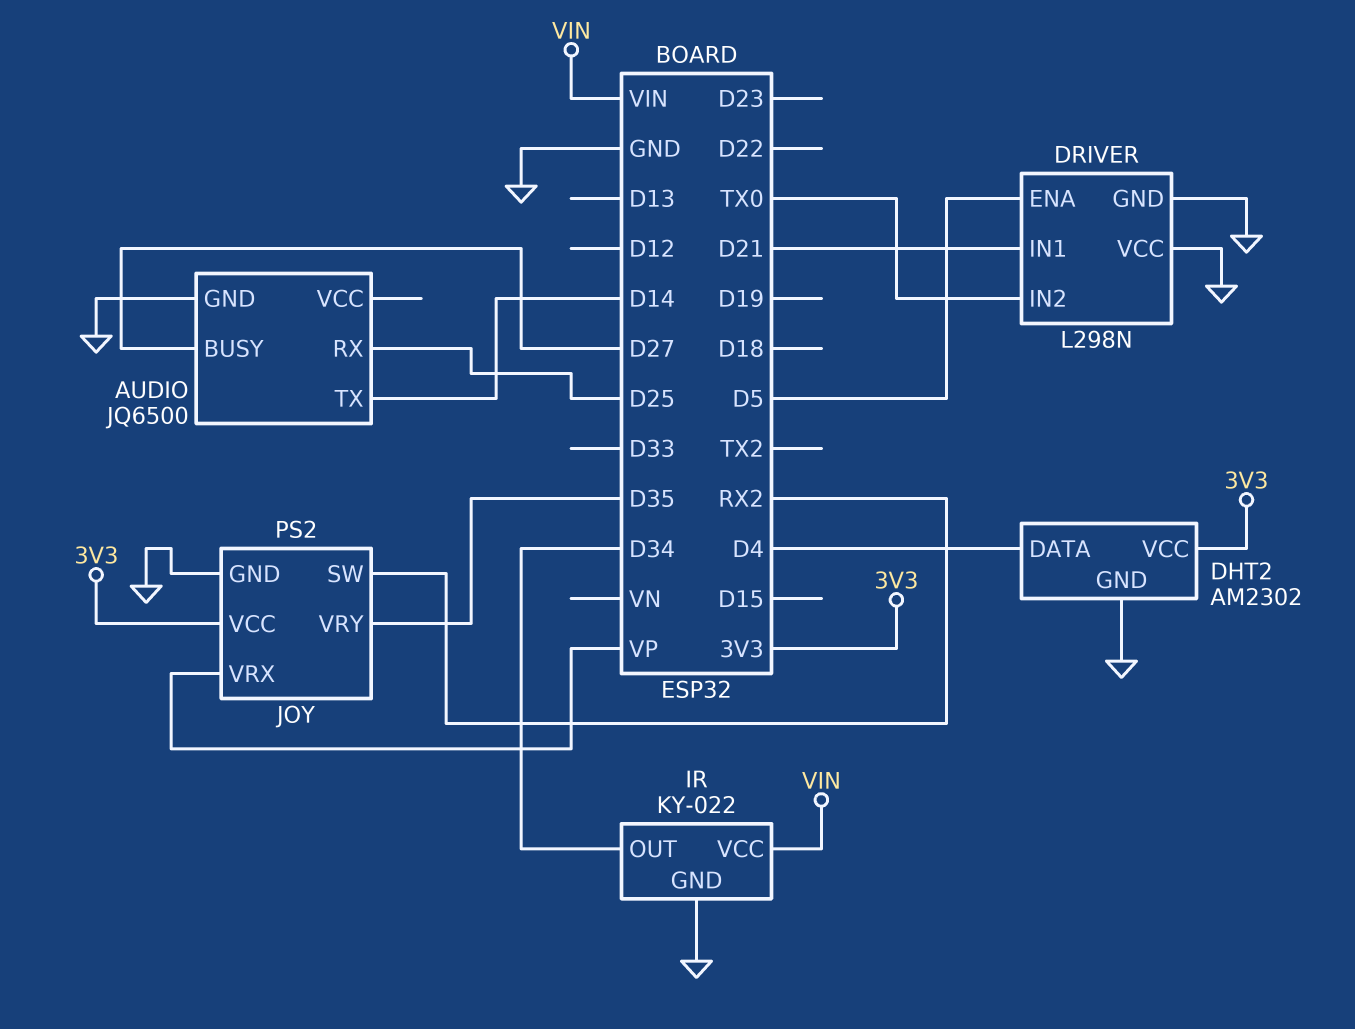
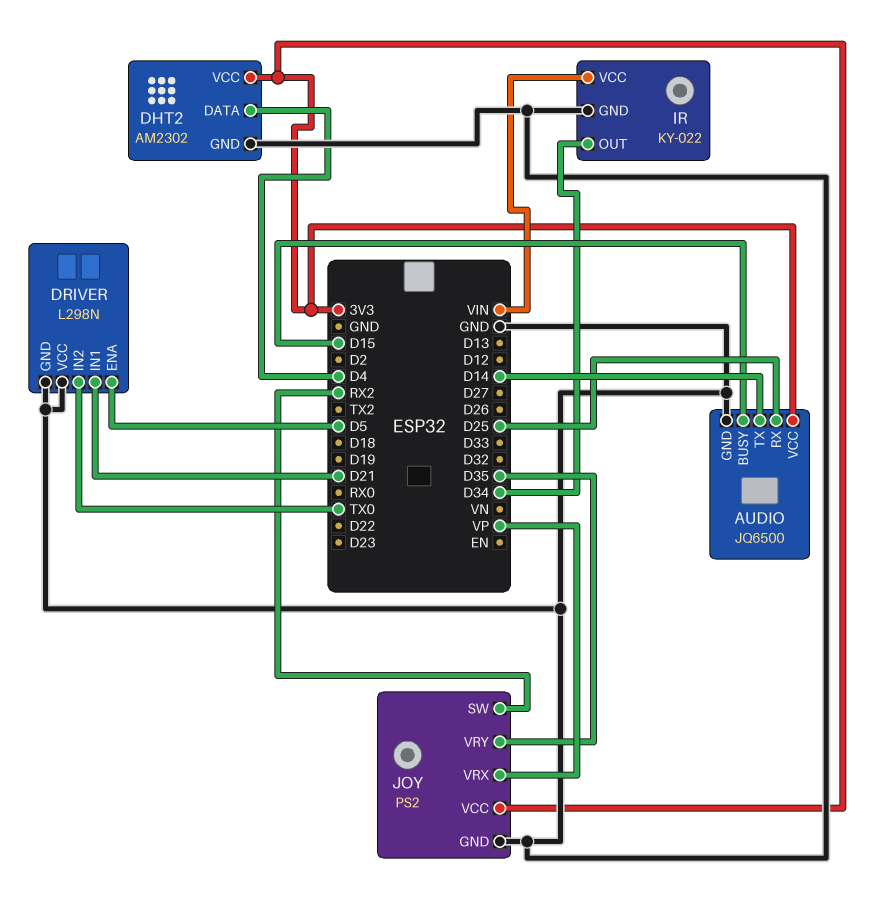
AUDIO pin BUSY: D27 -> D15
AUDIO pin VCC: none -> 3V3

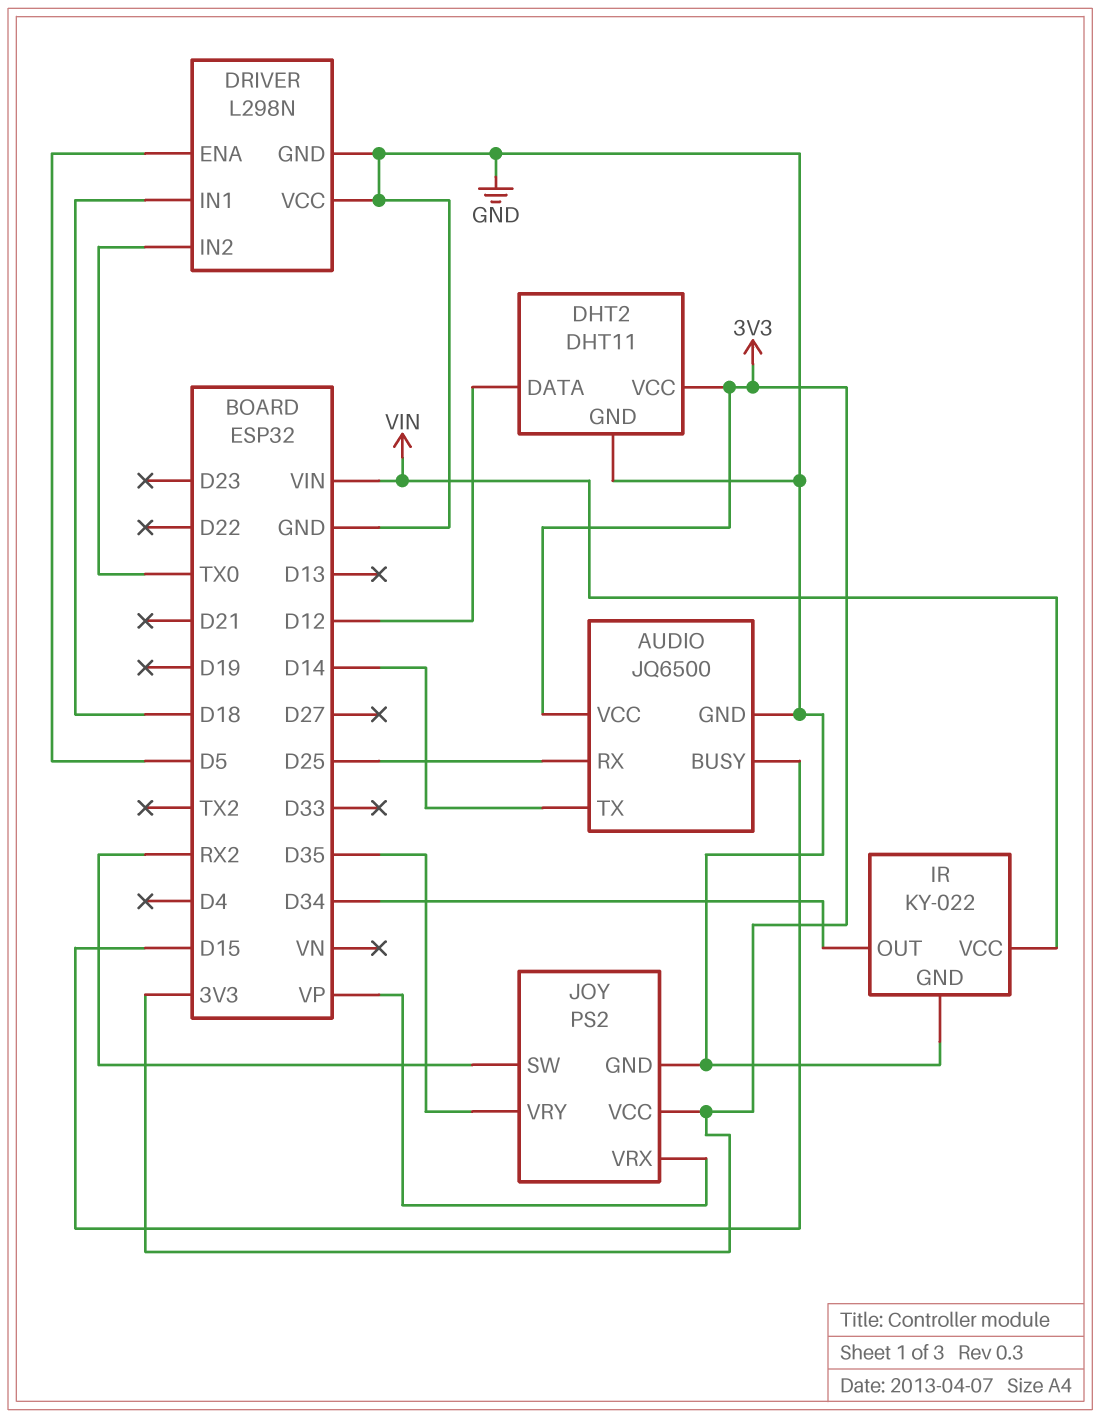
DHT2: AM2302 -> DHT11
DHT2 pin DATA: D4 -> D12
DRIVER pin IN1: D21 -> D18

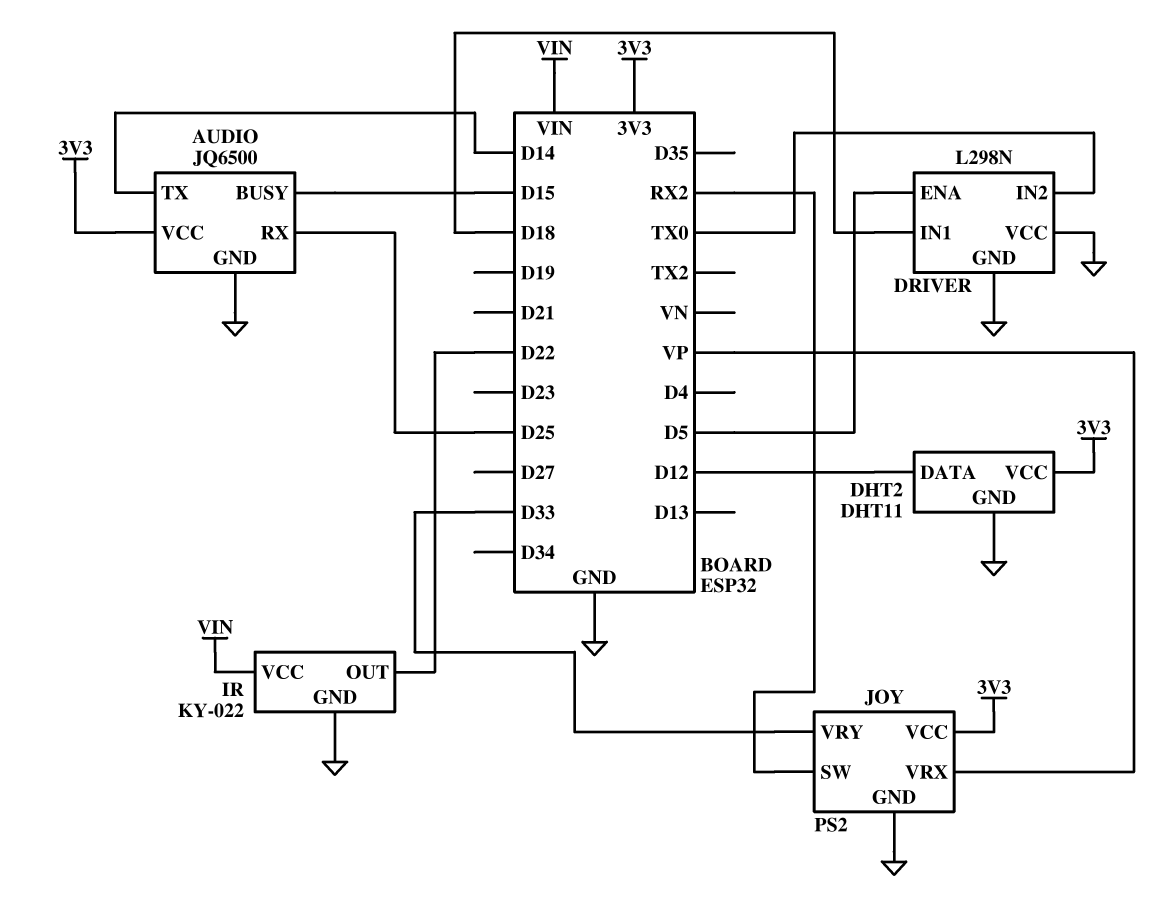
IR pin OUT: D34 -> D22
JOY pin VRY: D35 -> D33

